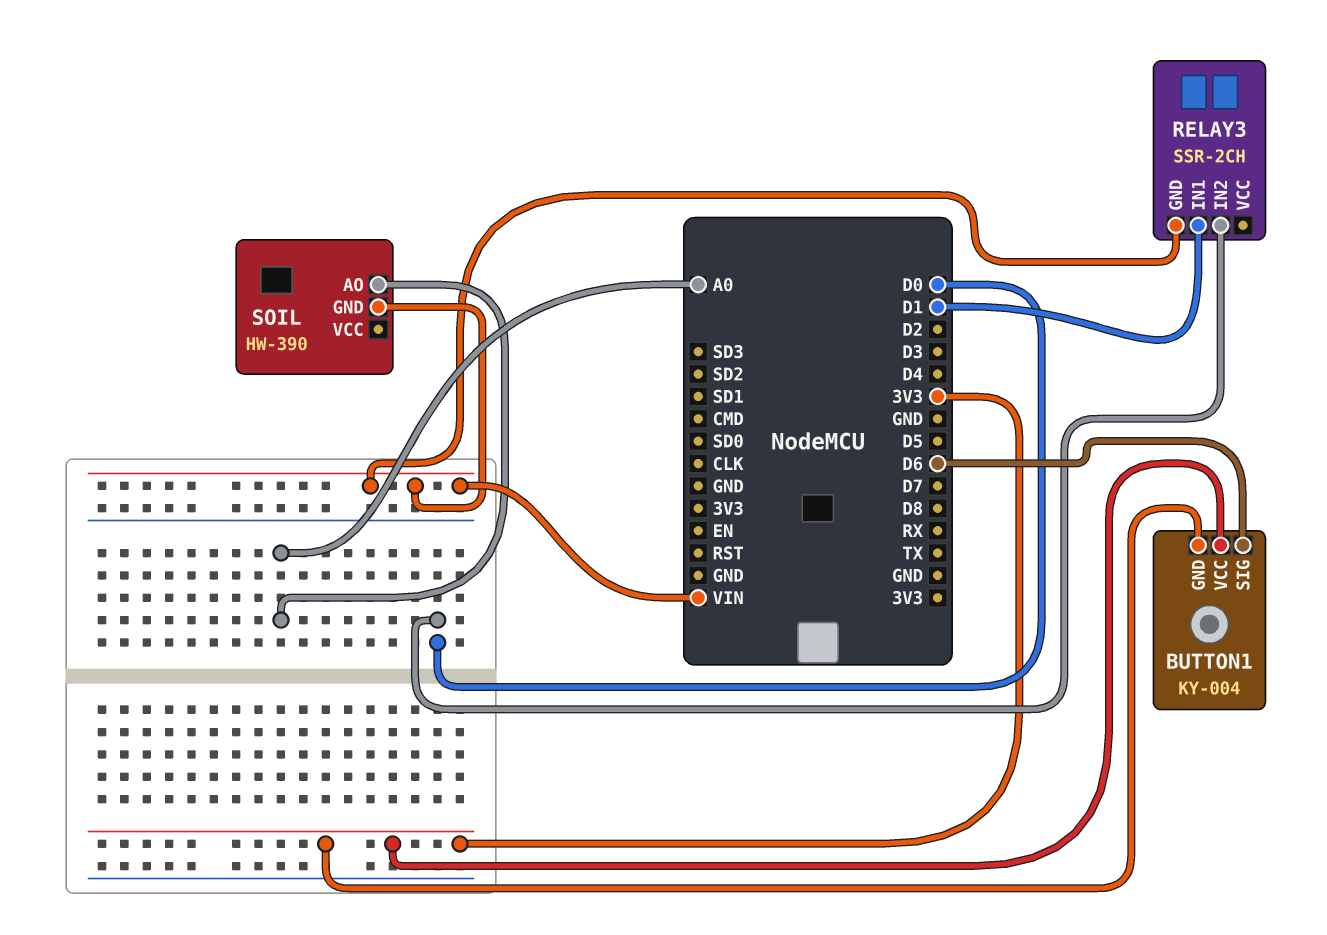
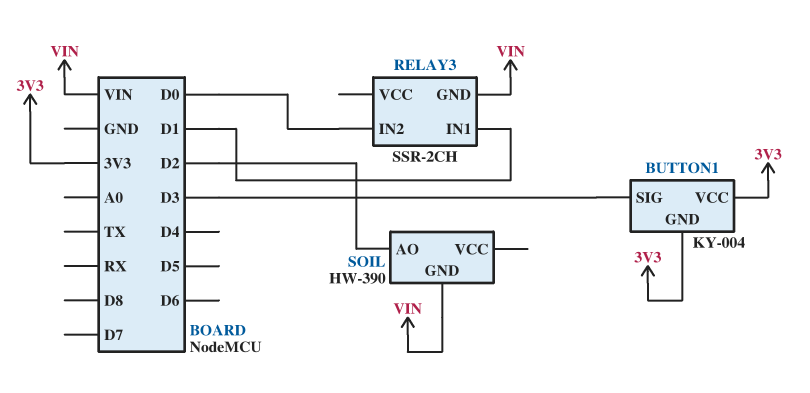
BUTTON1 pin SIG: D6 -> D3
SOIL pin AO: A0 -> D2

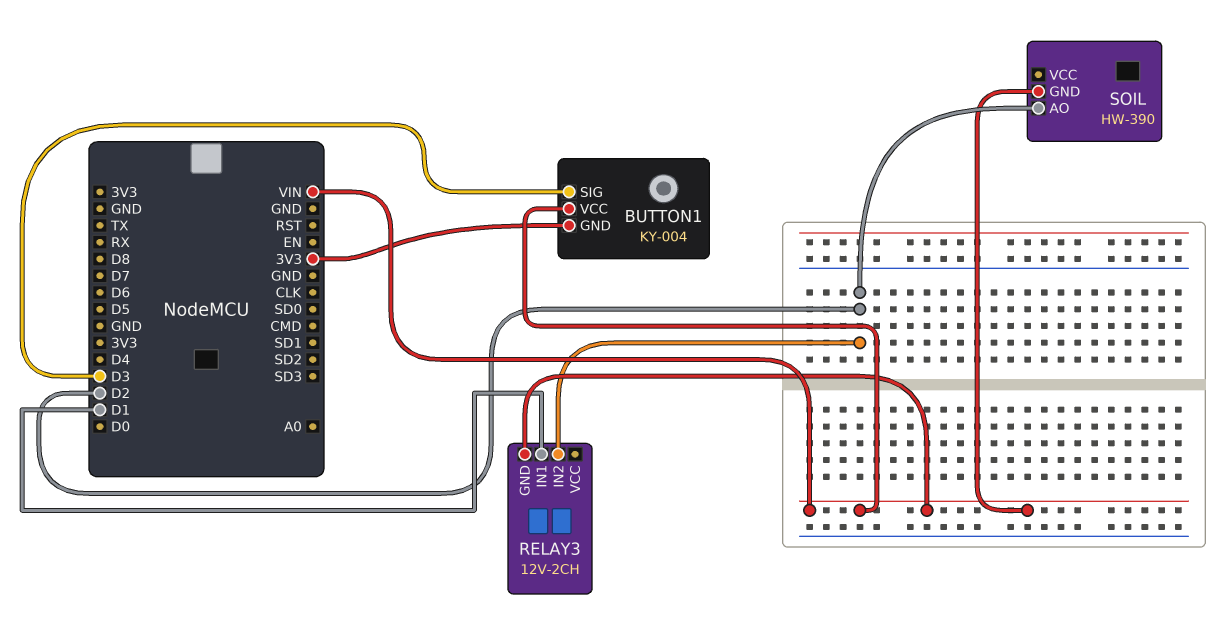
BUTTON1 pin VCC: 3V3 -> VIN
RELAY3: SSR-2CH -> 12V-2CH
RELAY3 pin IN2: D0 -> D2

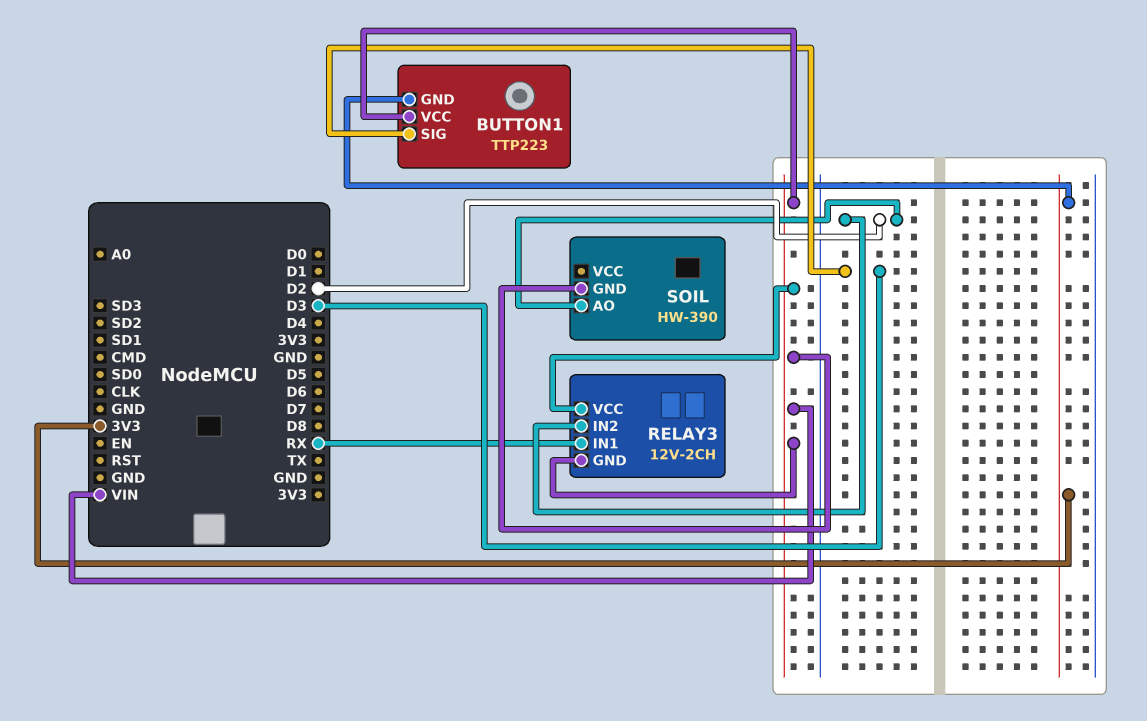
BUTTON1: KY-004 -> TTP223
RELAY3 pin IN1: D1 -> RX
RELAY3 pin VCC: none -> VIN

